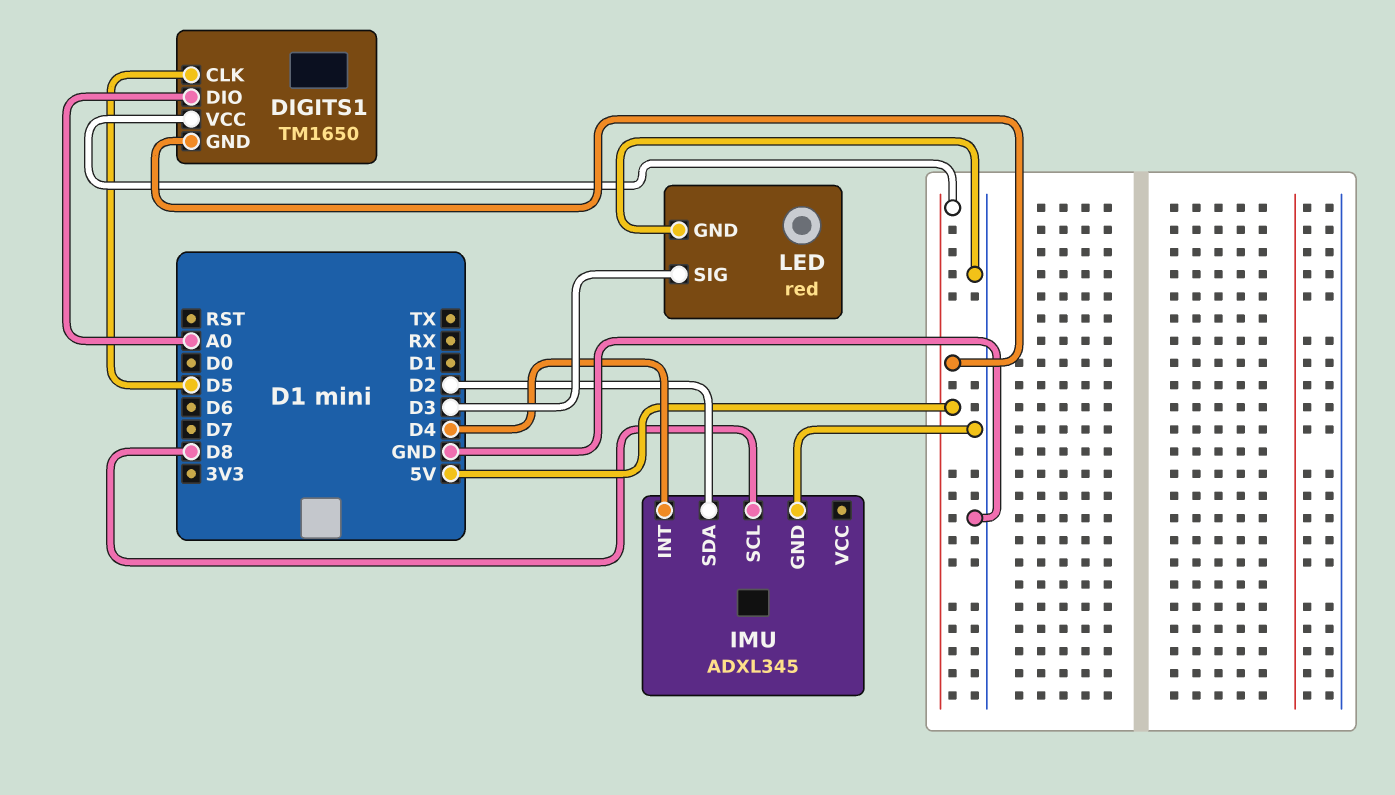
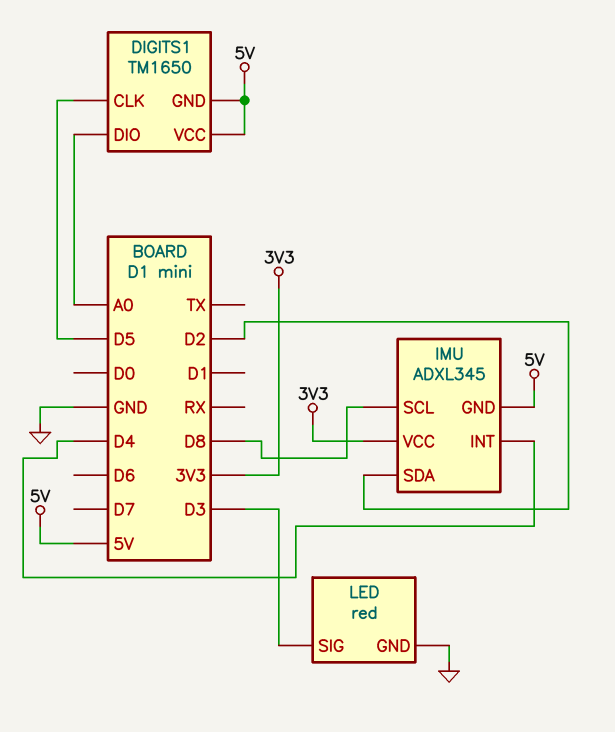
IMU pin GND: GND -> 5V
IMU pin VCC: none -> 3V3

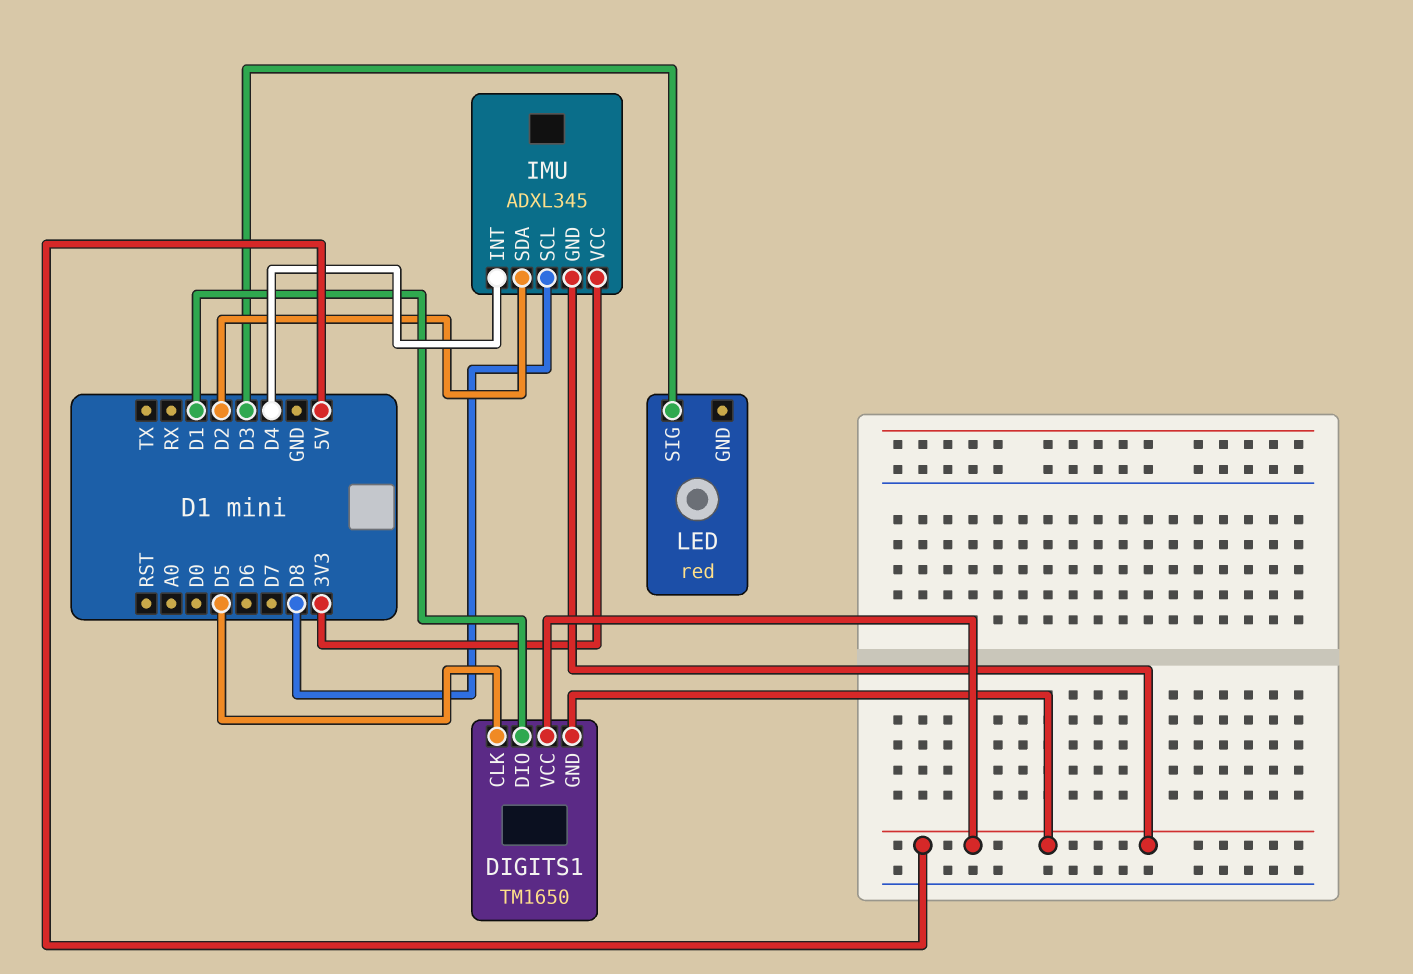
DIGITS1 pin DIO: A0 -> D1
LED pin GND: GND -> none

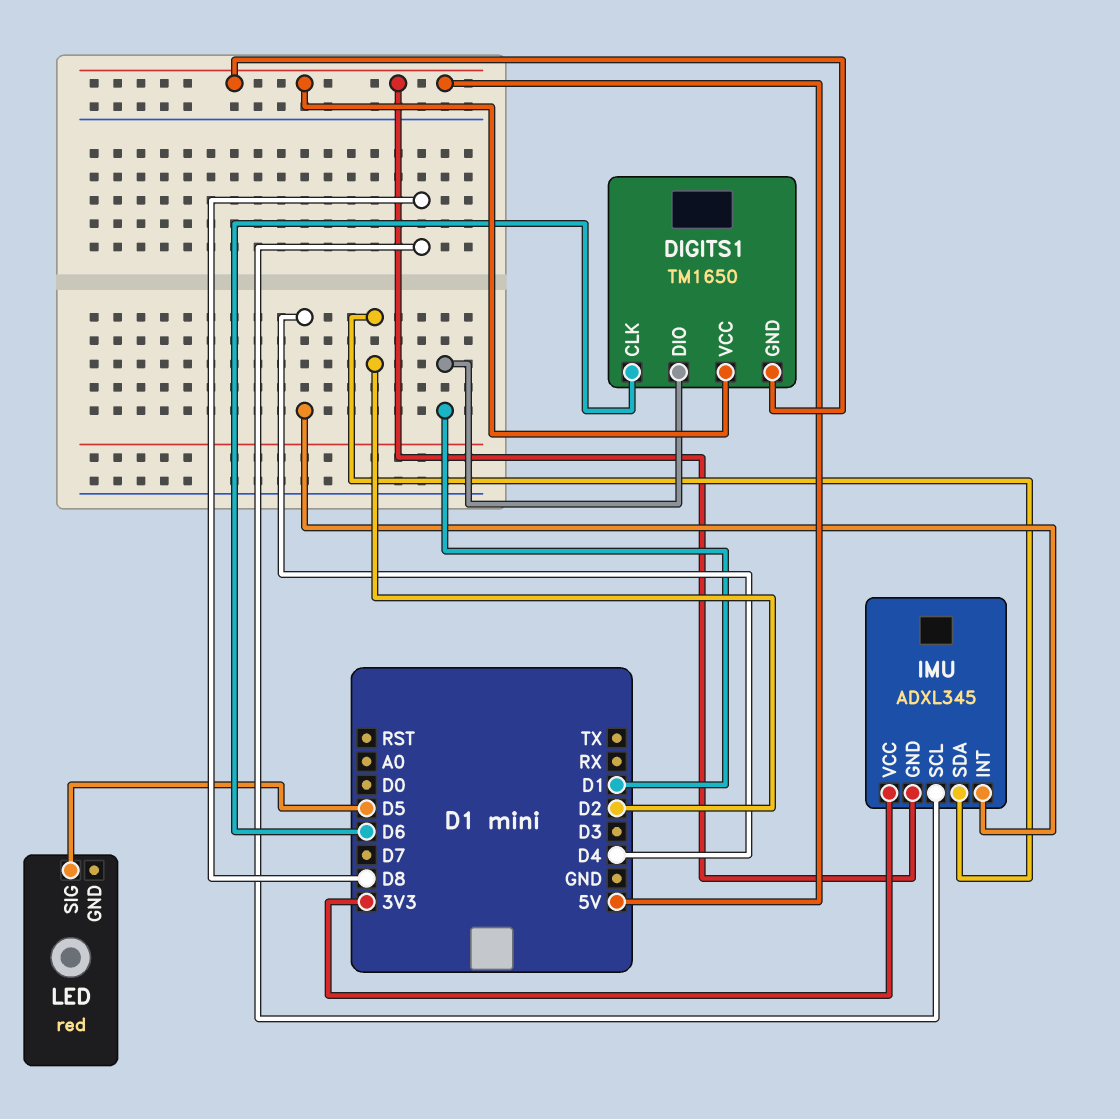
DIGITS1 pin CLK: D5 -> D6
LED pin SIG: D3 -> D5

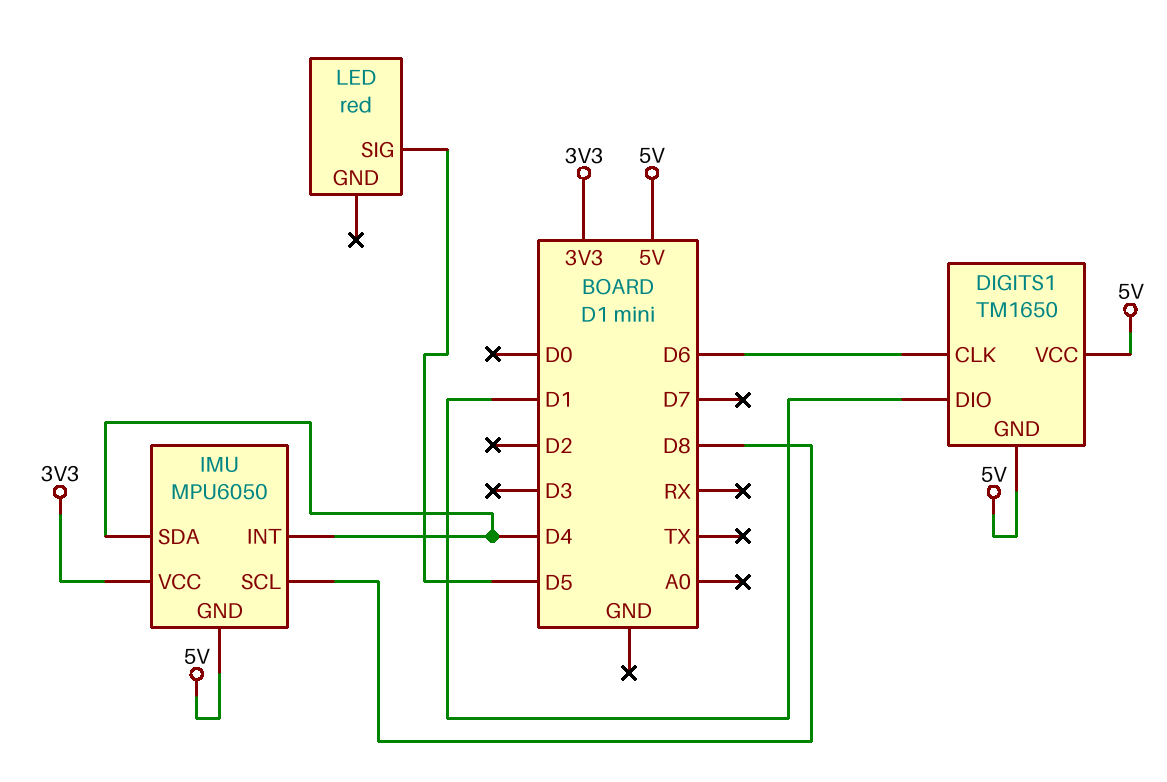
IMU: ADXL345 -> MPU6050
IMU pin SDA: D2 -> D4

